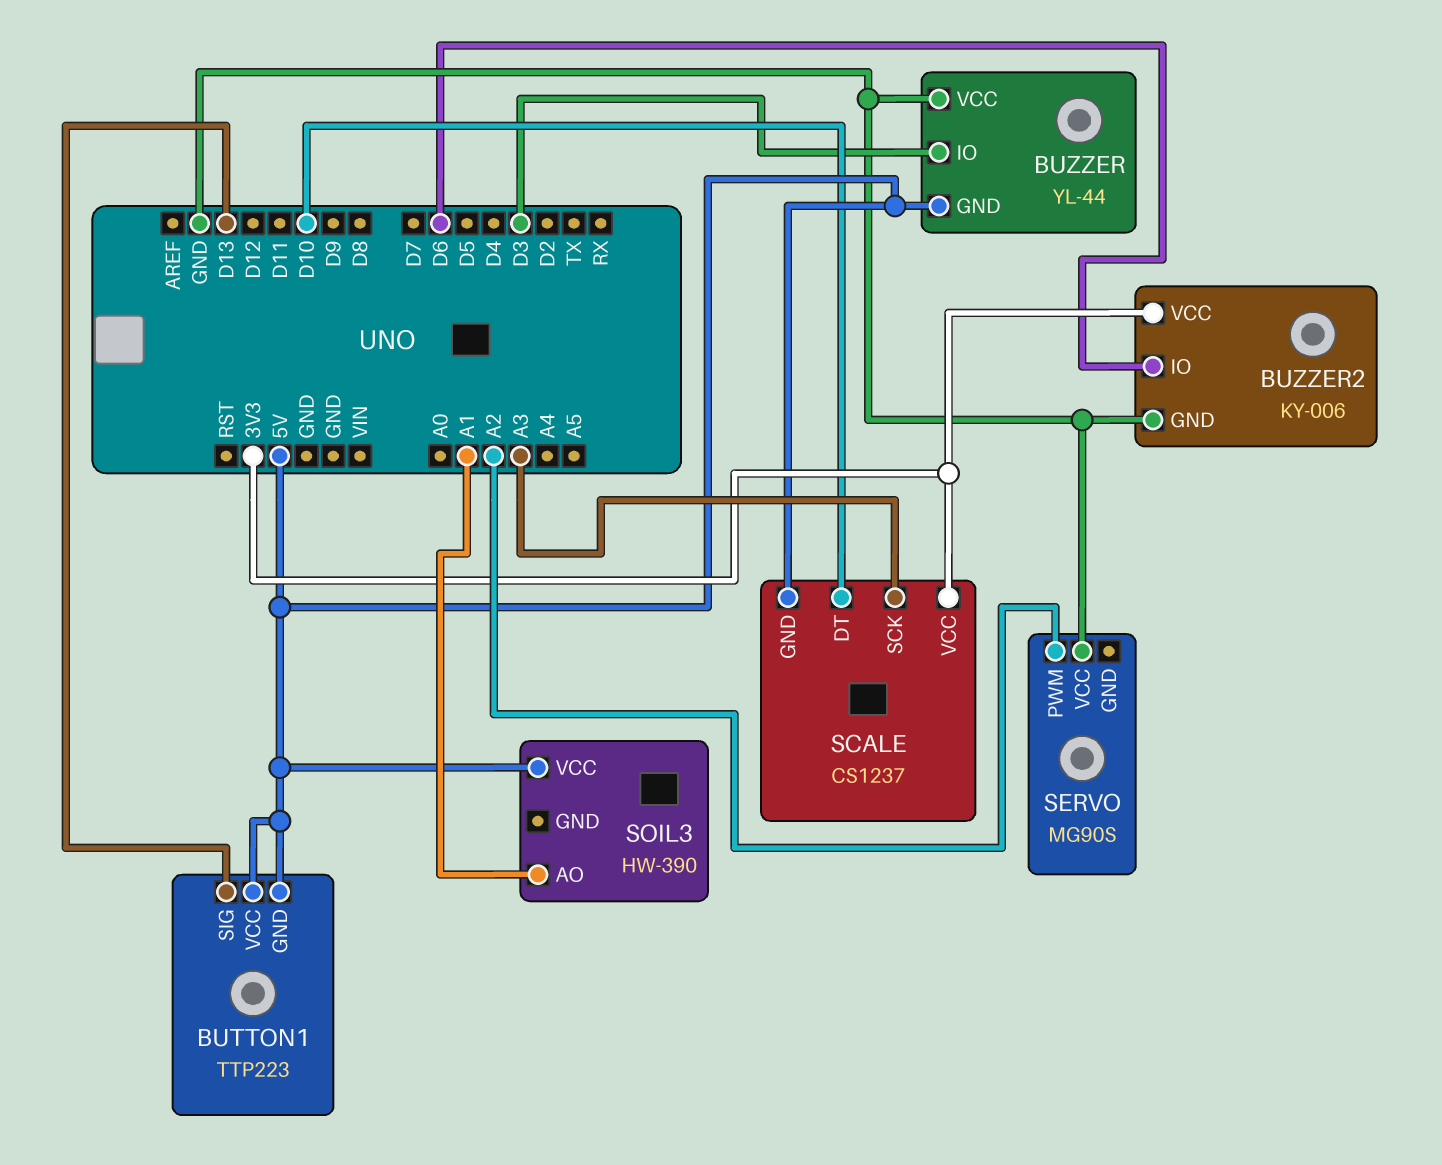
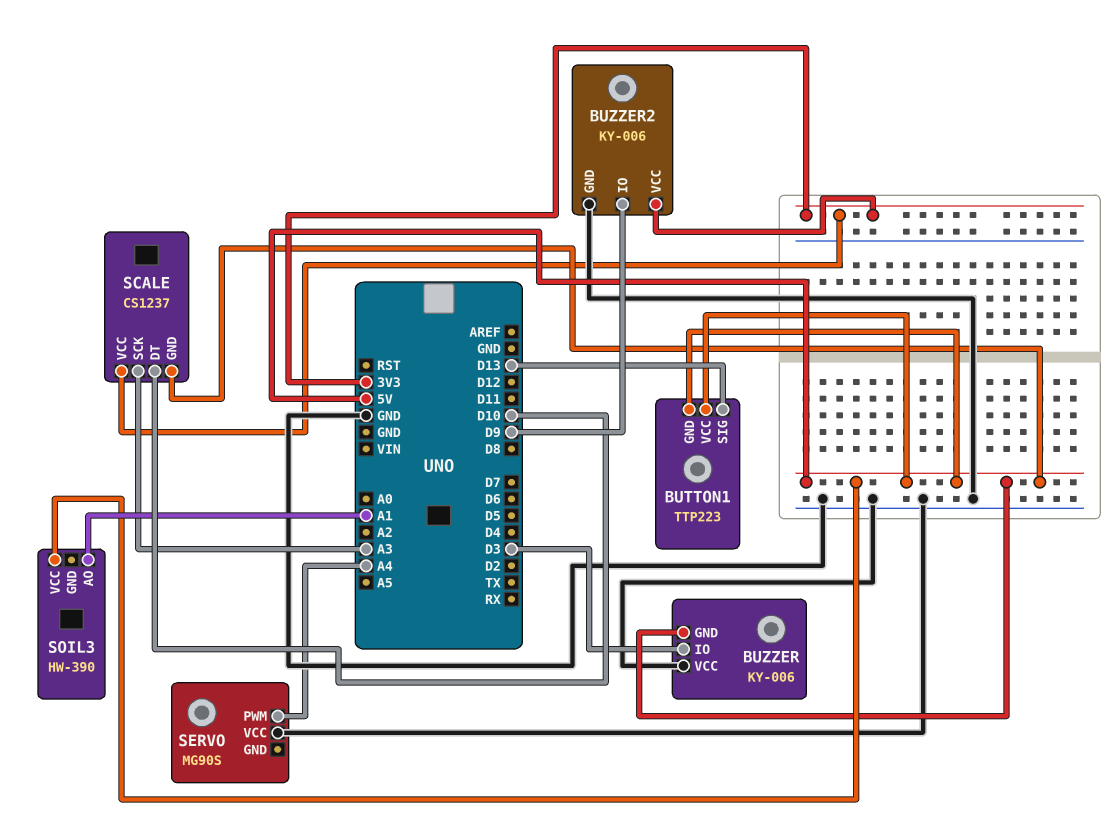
BUZZER: YL-44 -> KY-006
BUZZER2 pin IO: D6 -> D9
SERVO pin PWM: A2 -> A4

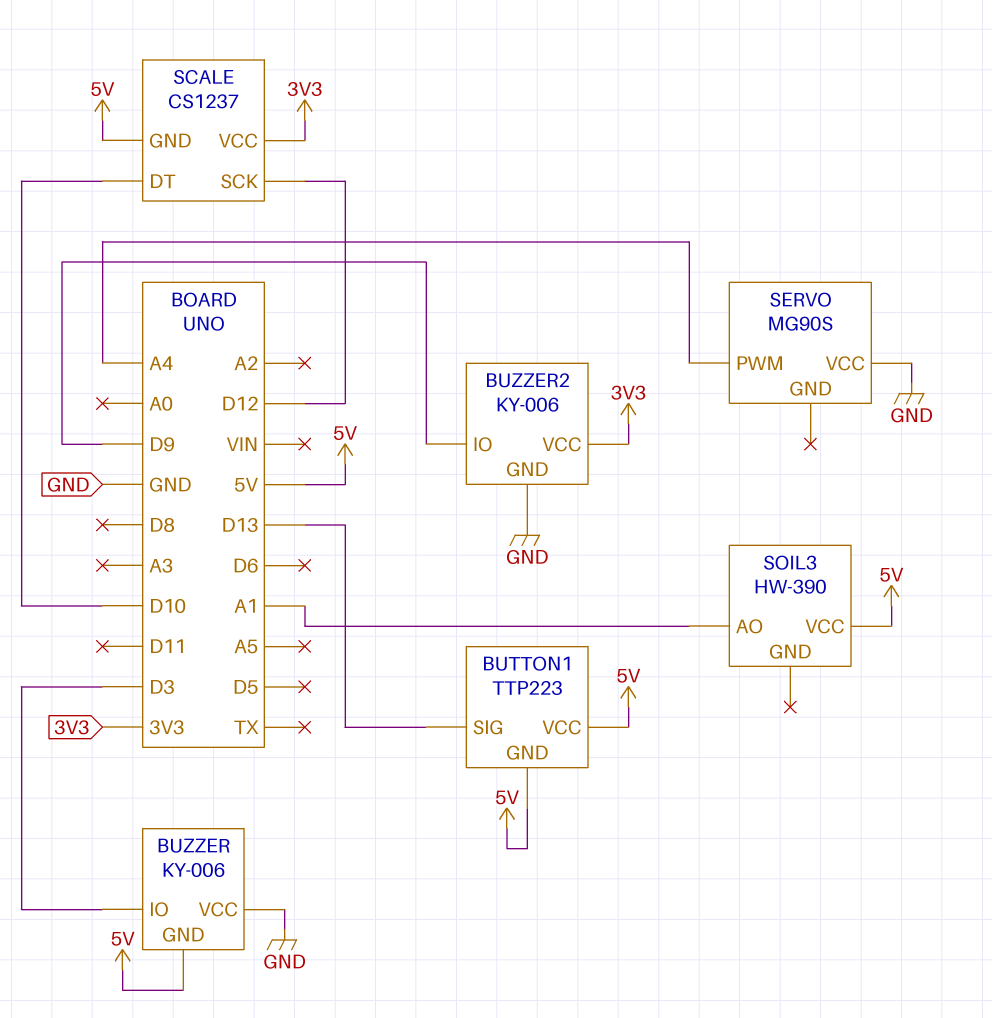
SCALE pin SCK: A3 -> D12

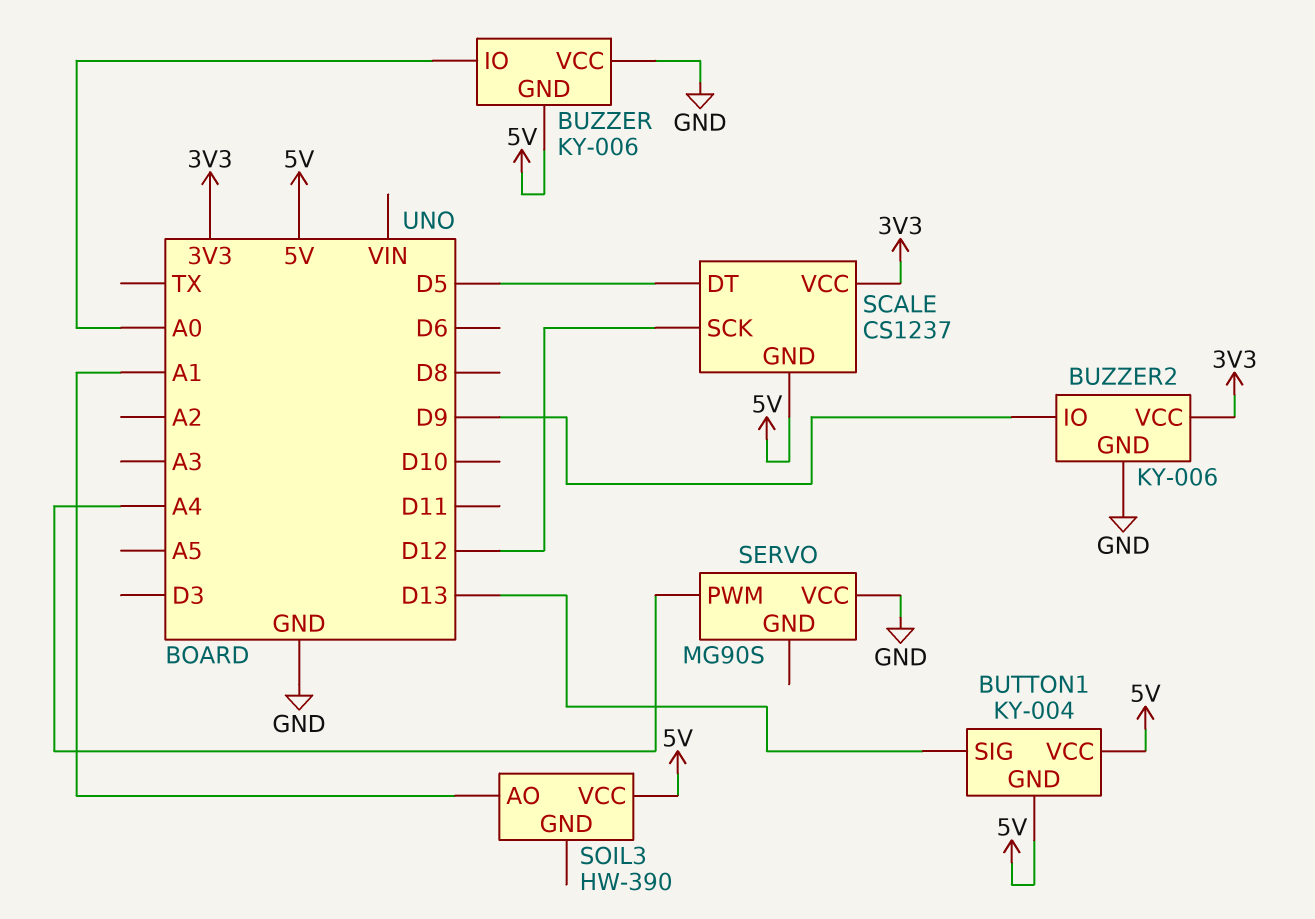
BUTTON1: TTP223 -> KY-004
BUZZER pin IO: D3 -> A0
SCALE pin DT: D10 -> D5

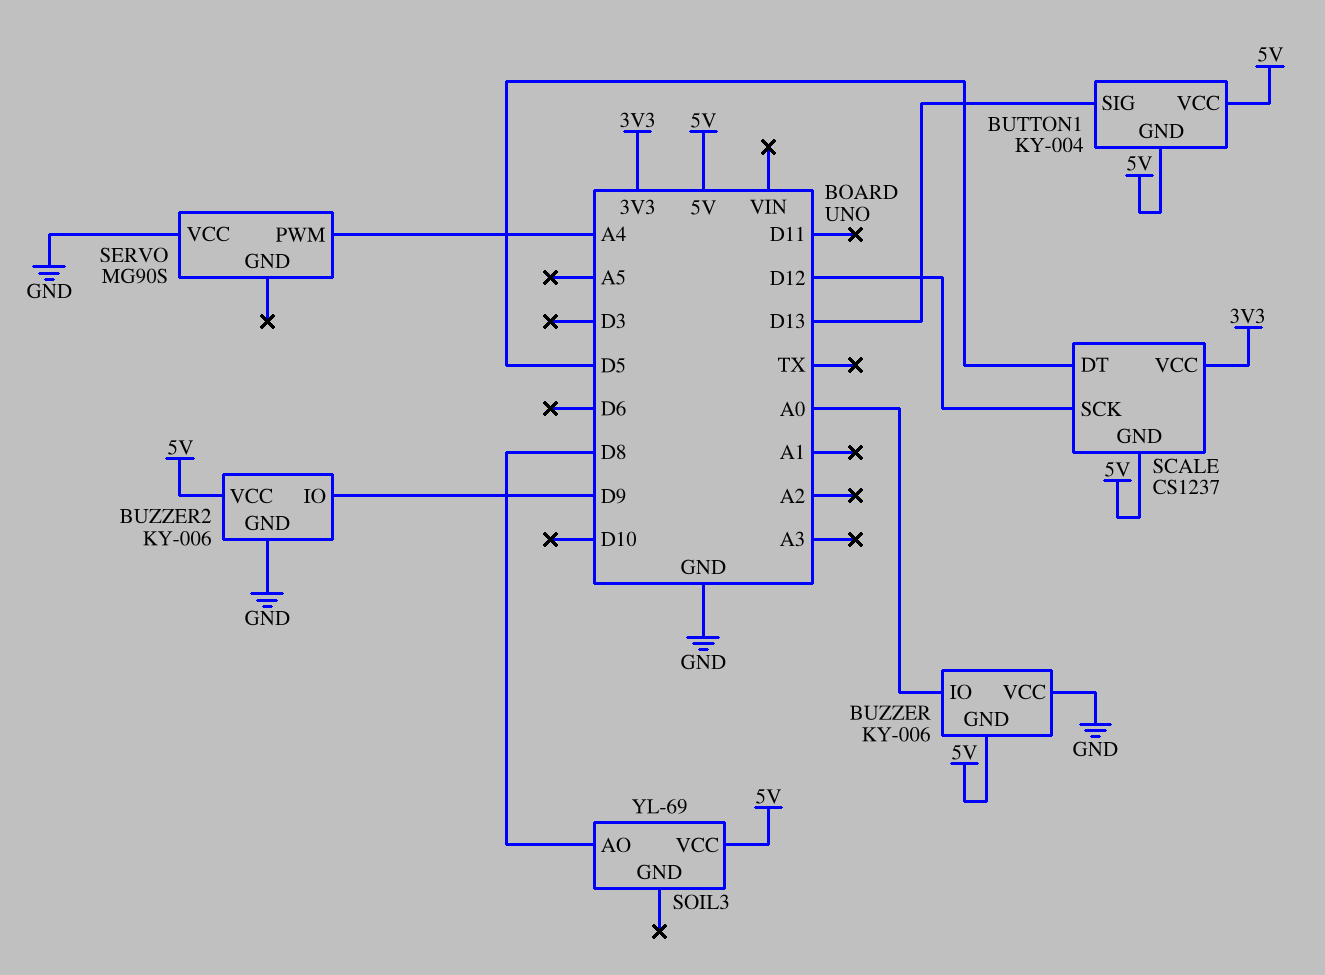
BUZZER2 pin VCC: 3V3 -> 5V
SOIL3: HW-390 -> YL-69
SOIL3 pin AO: A1 -> D8

